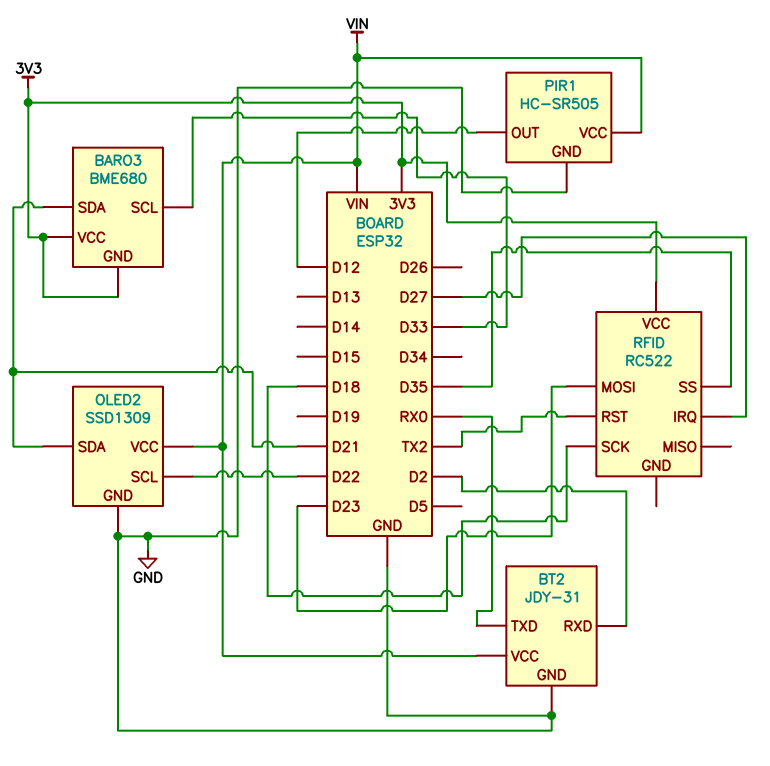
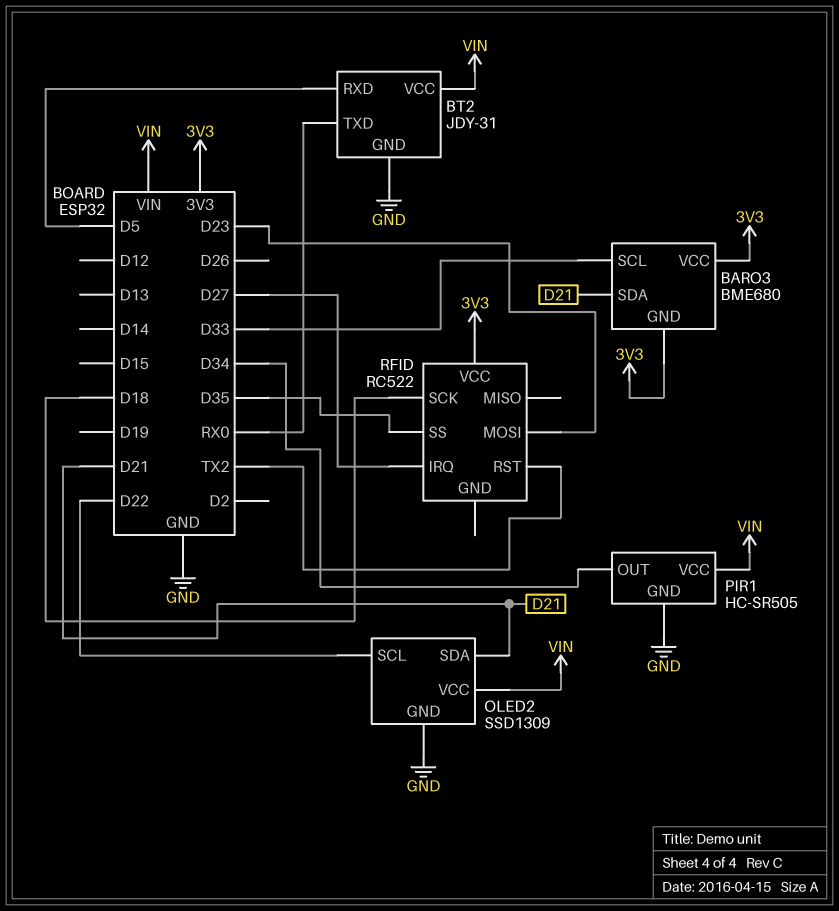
BT2 pin RXD: D2 -> D5
PIR1 pin OUT: D12 -> D34

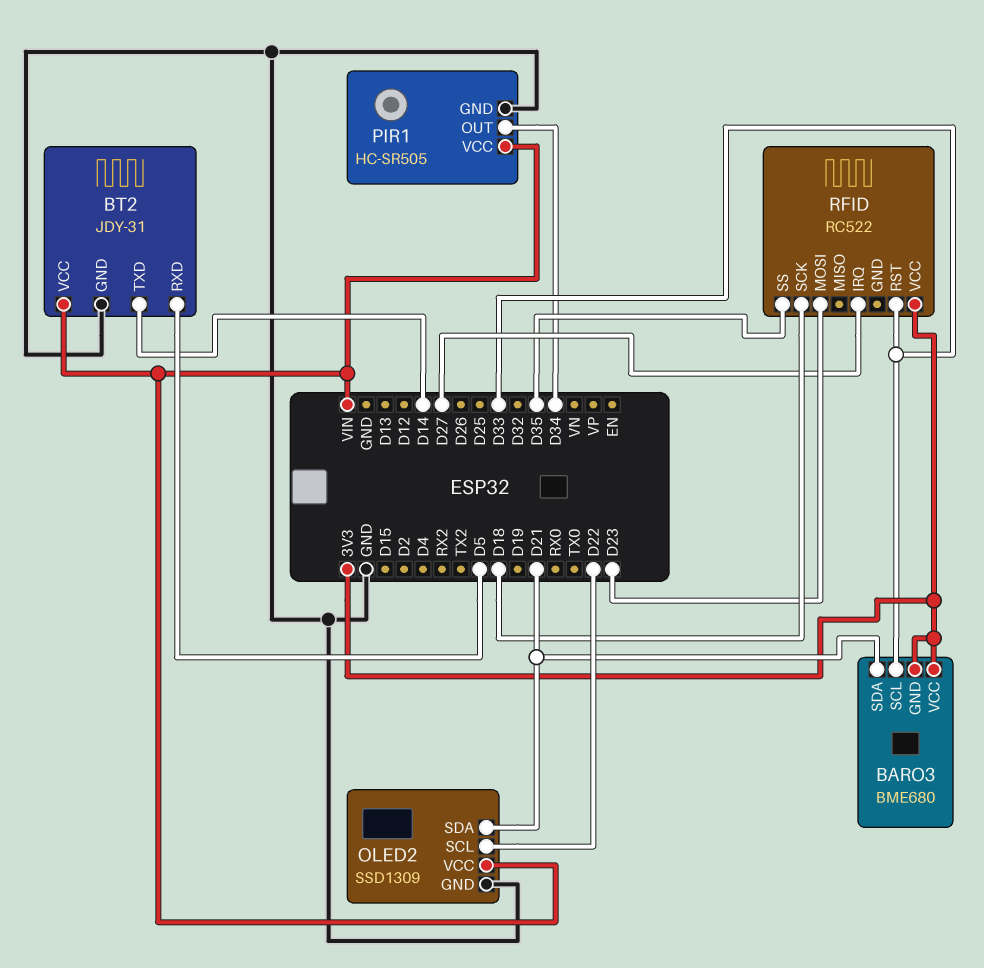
BT2 pin TXD: RX0 -> D14
RFID pin RST: TX2 -> D33

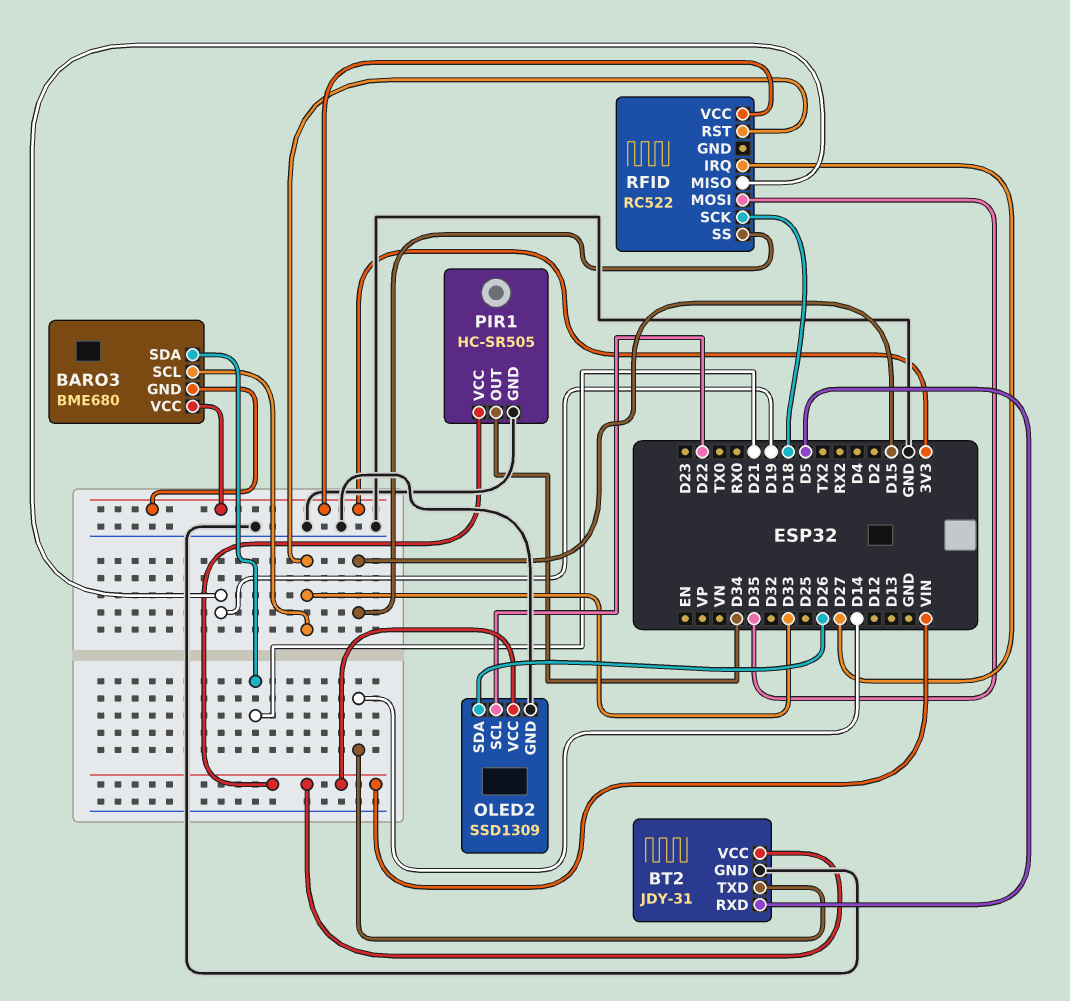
OLED2 pin SDA: D21 -> D26
RFID pin MISO: none -> D19
RFID pin MOSI: D23 -> D35
RFID pin SS: D35 -> D15

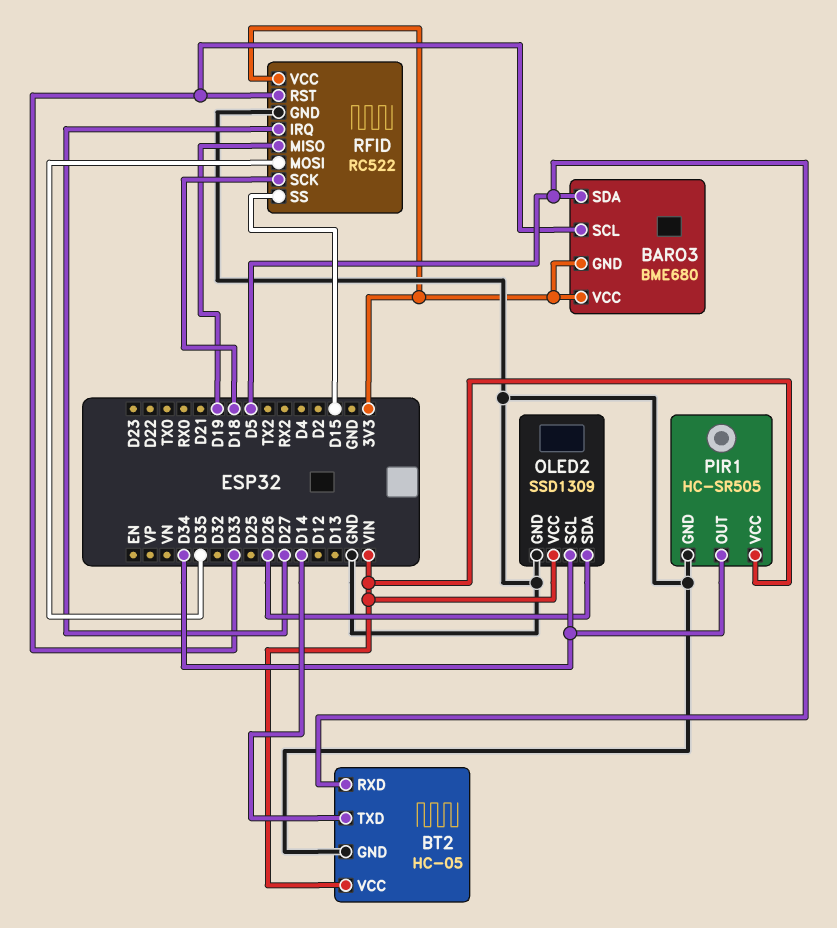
BARO3 pin SDA: D21 -> D5
BT2: JDY-31 -> HC-05
OLED2 pin SCL: D22 -> D34
RFID pin GND: none -> GND

